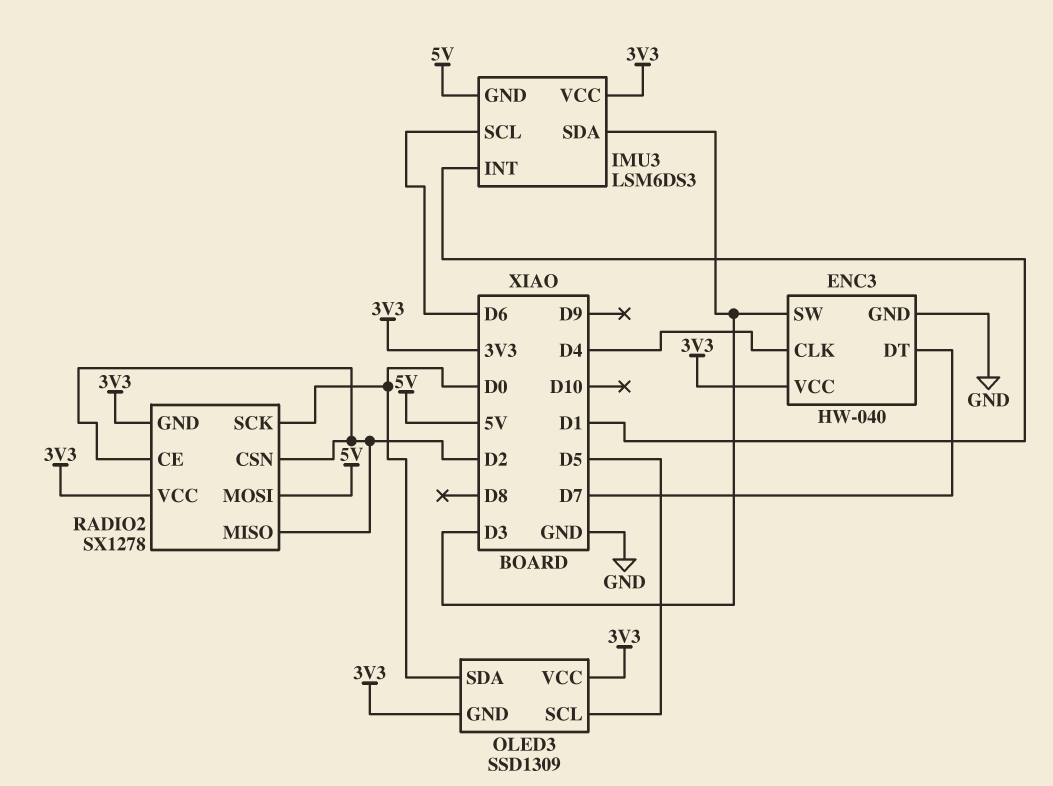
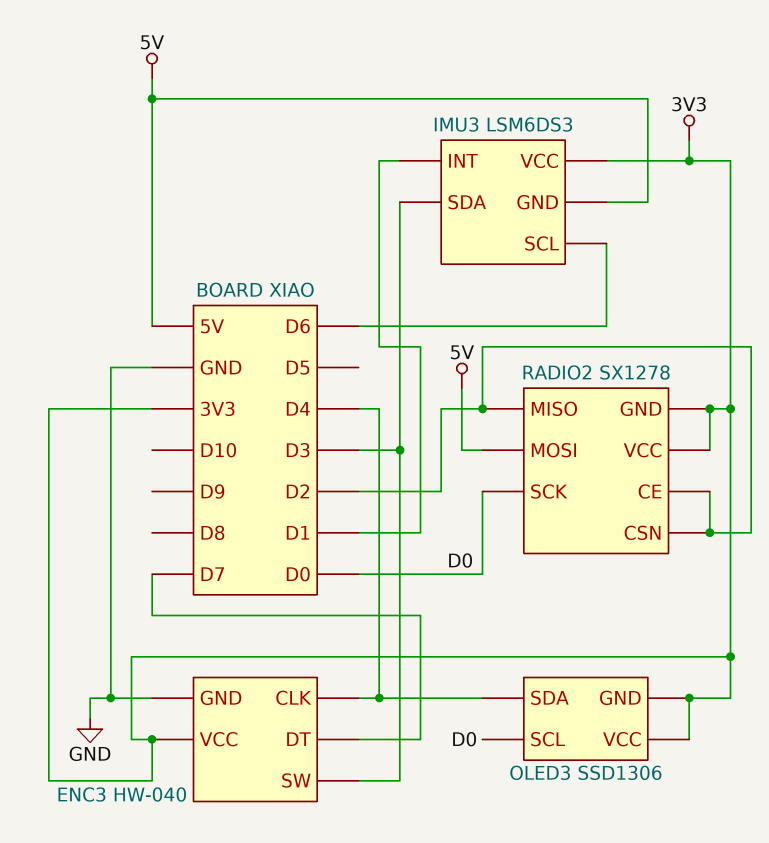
OLED3: SSD1309 -> SSD1306
OLED3 pin SCL: D5 -> D0
OLED3 pin SDA: D0 -> D4

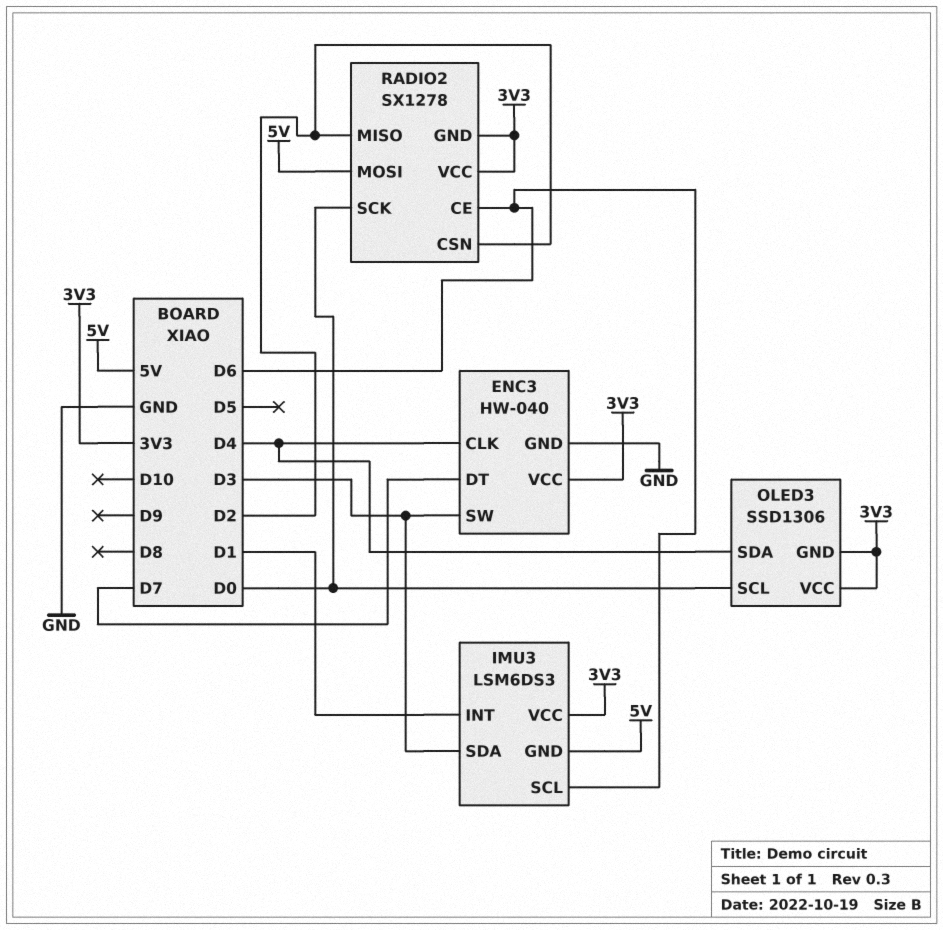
RADIO2 pin CE: D2 -> D6

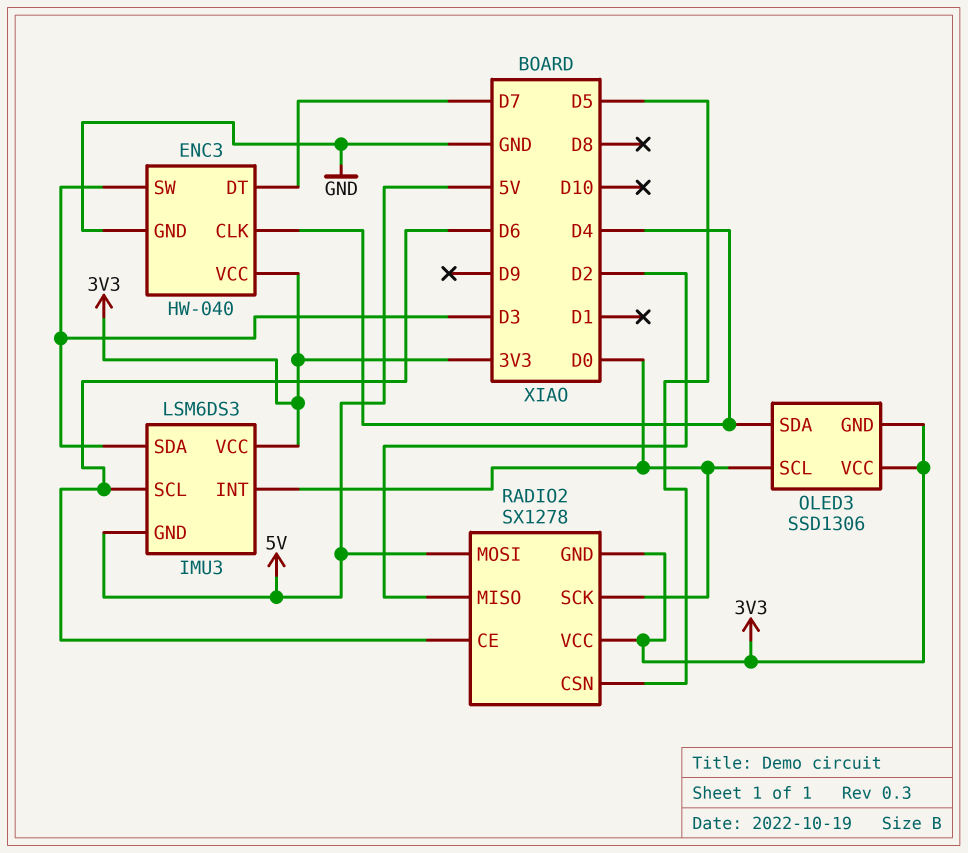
IMU3 pin INT: D1 -> D0
RADIO2 pin CSN: D2 -> D5

